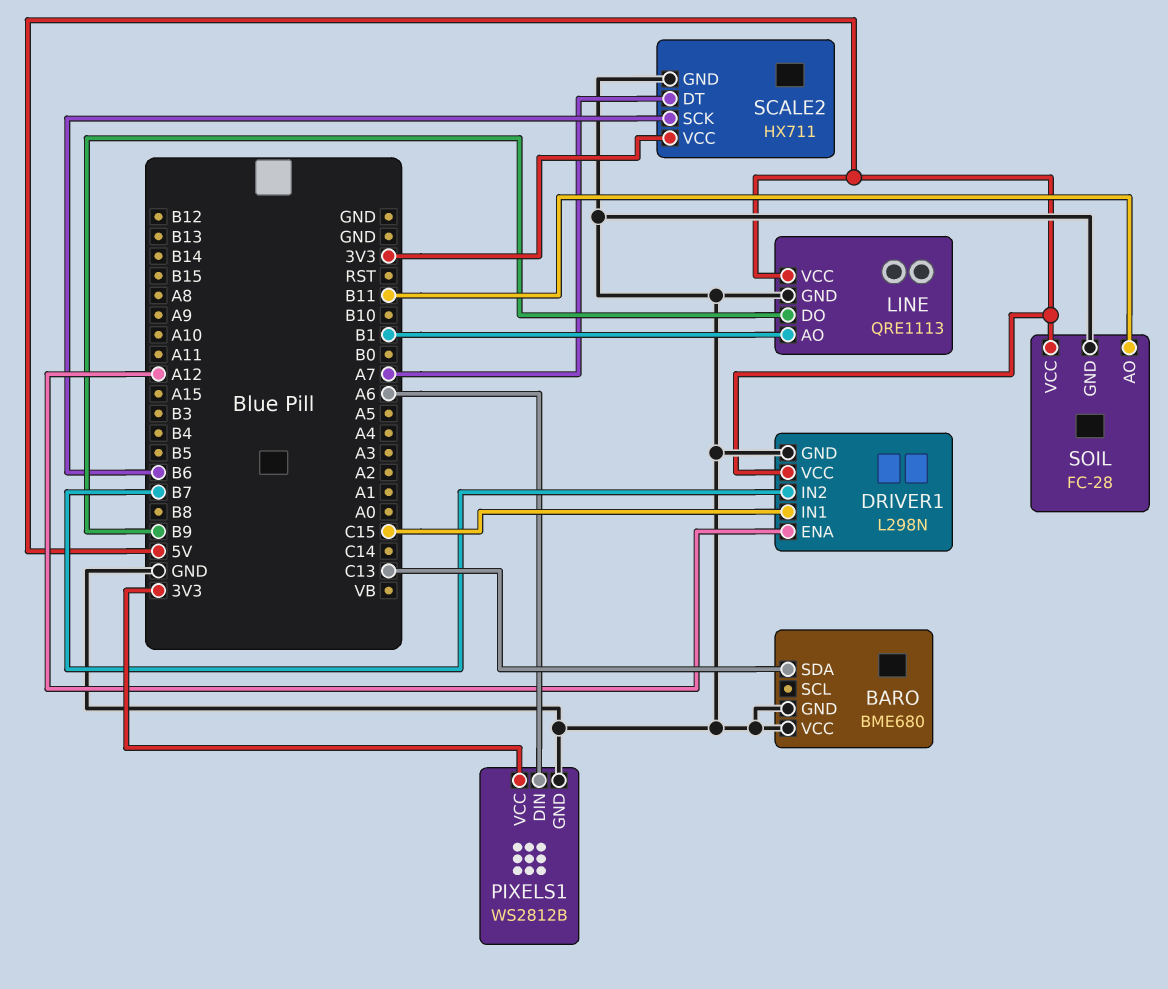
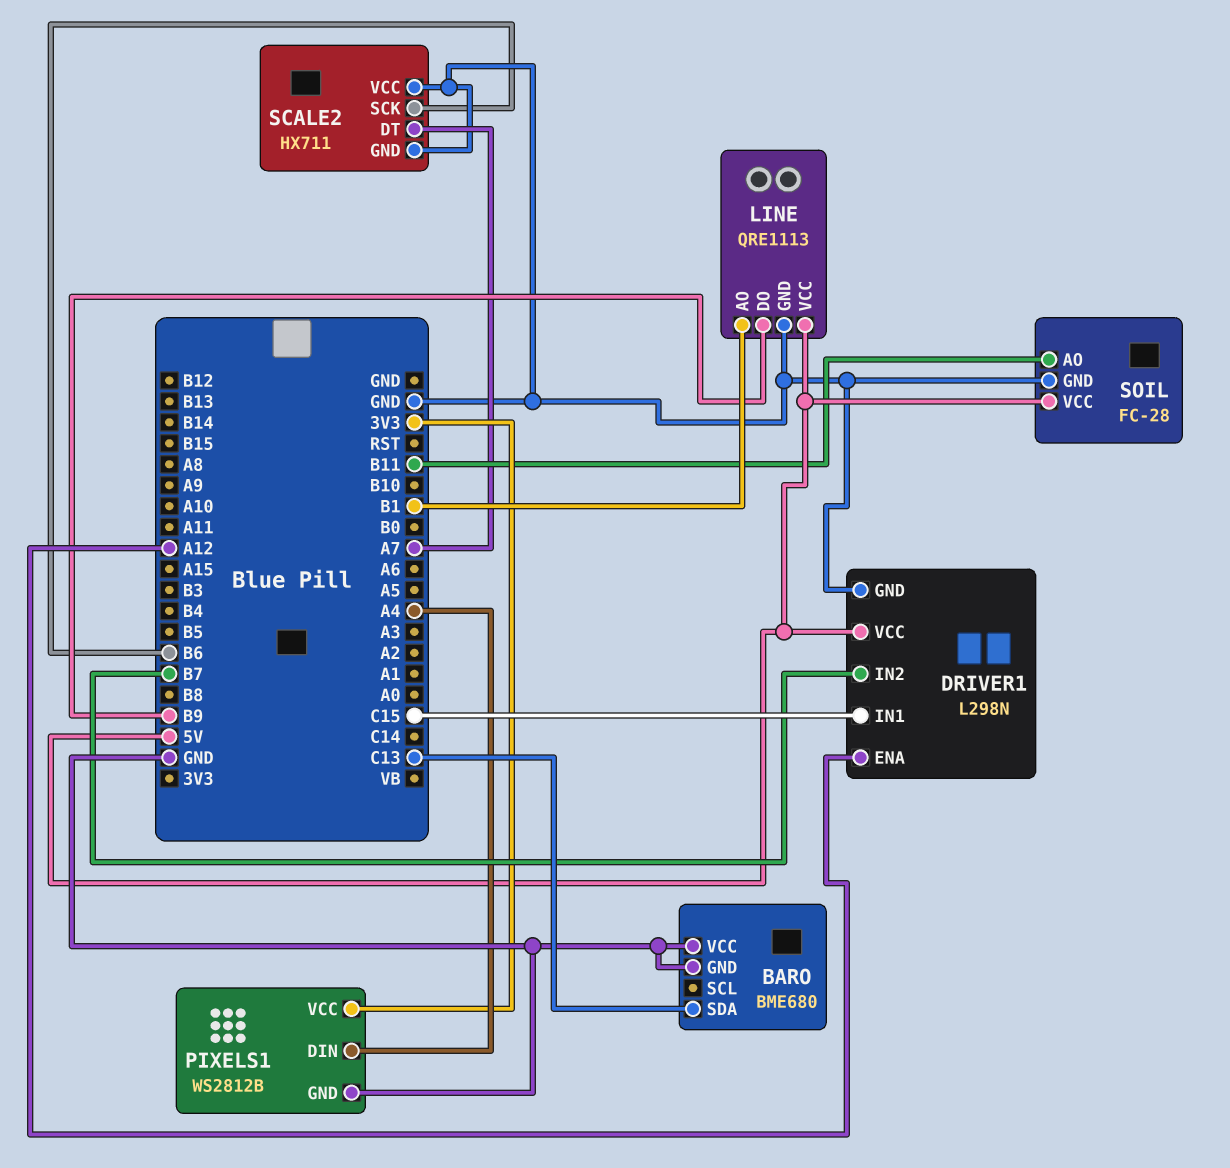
PIXELS1 pin DIN: A6 -> A4
SCALE2 pin VCC: 3V3 -> GND

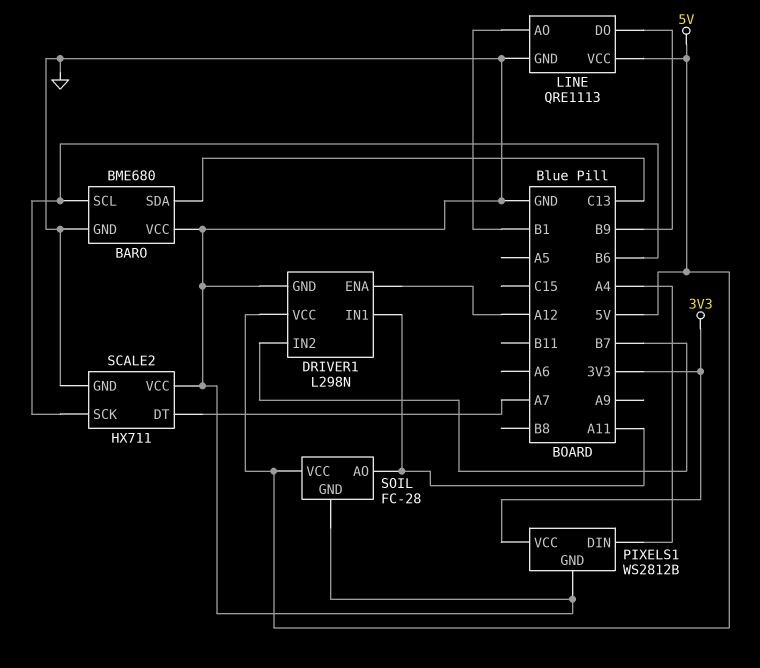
BARO pin SCL: none -> B6
DRIVER1 pin IN1: C15 -> A11
SOIL pin AO: B11 -> A11

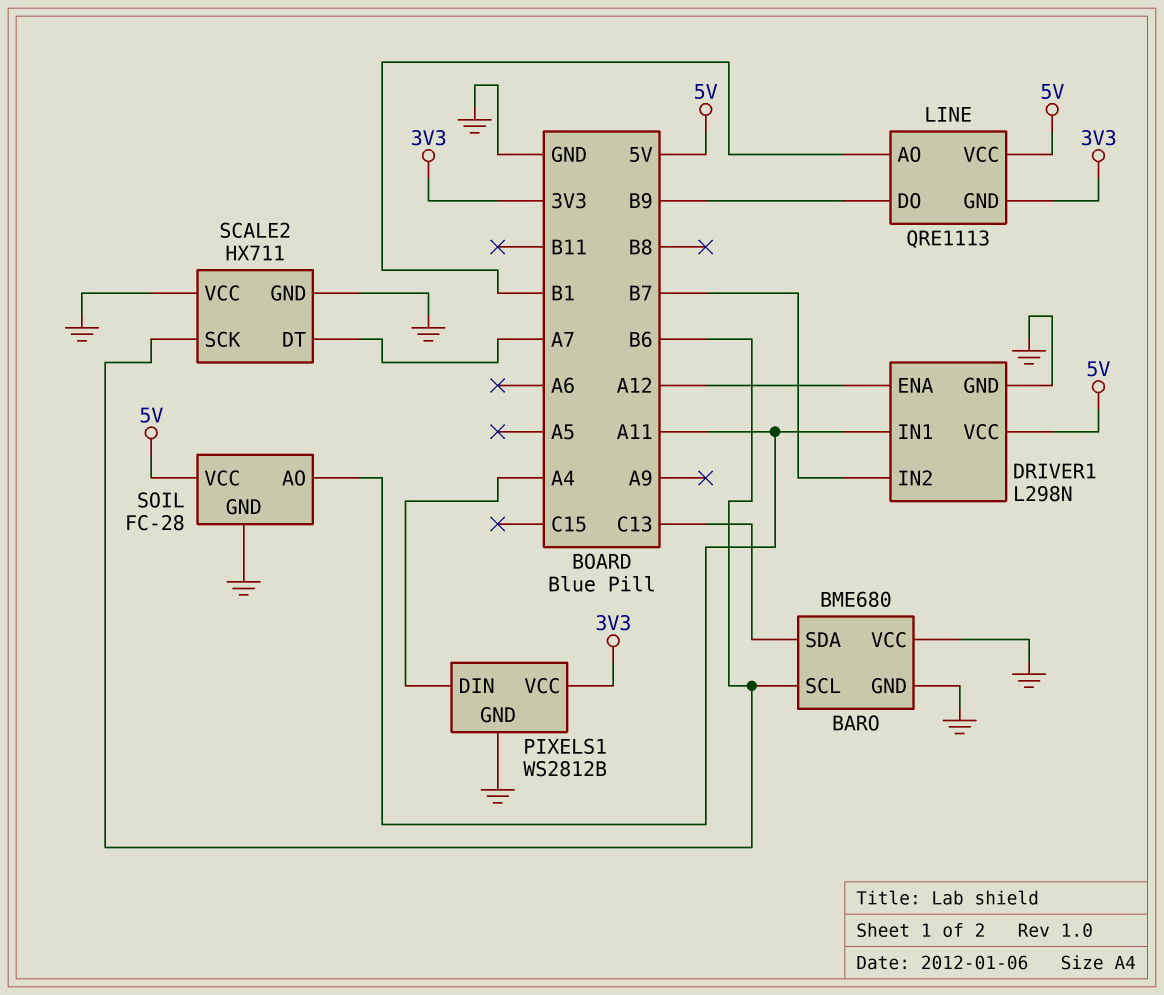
LINE pin GND: GND -> 3V3

